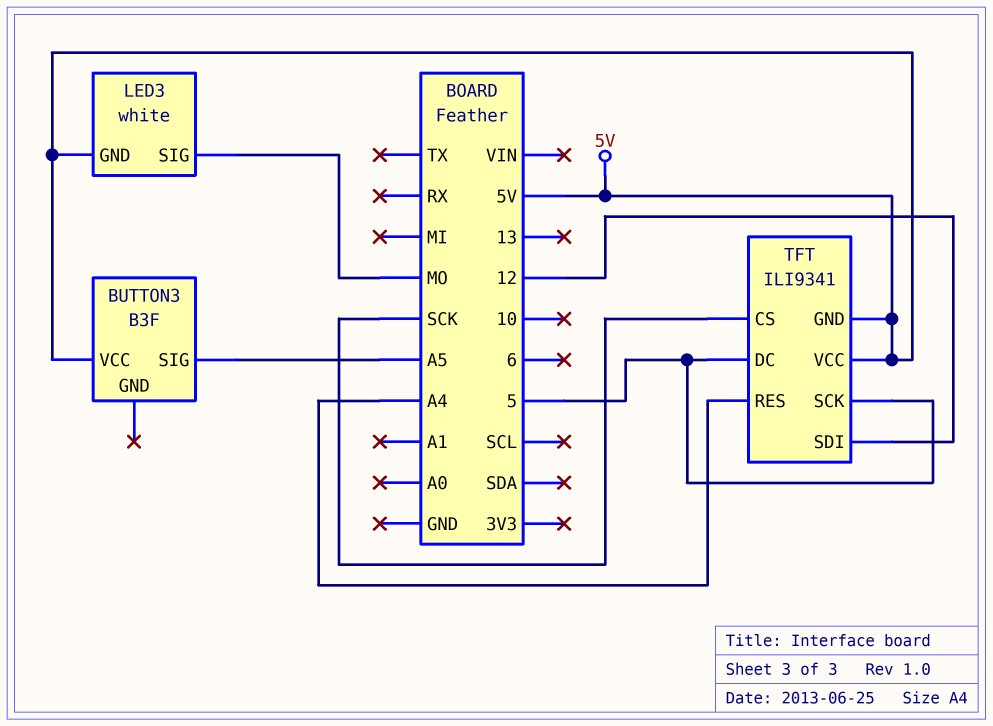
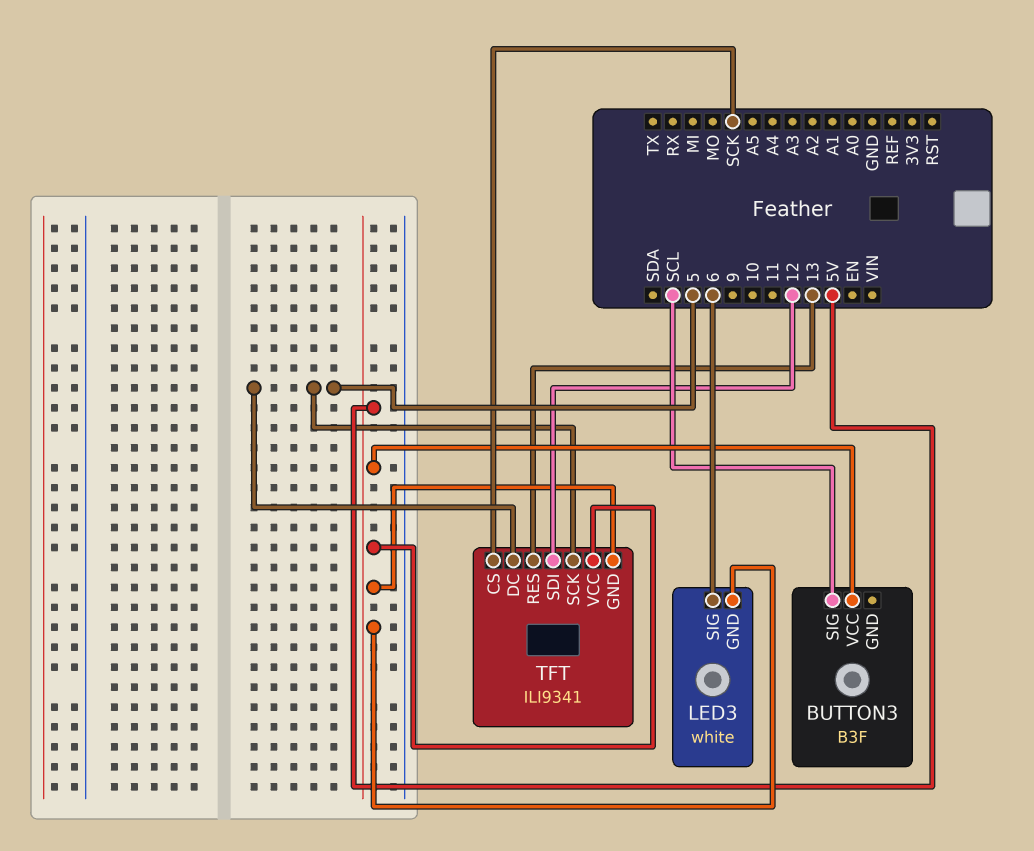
BUTTON3 pin SIG: A5 -> SCL
LED3 pin SIG: MO -> 6
TFT pin RES: A4 -> 13

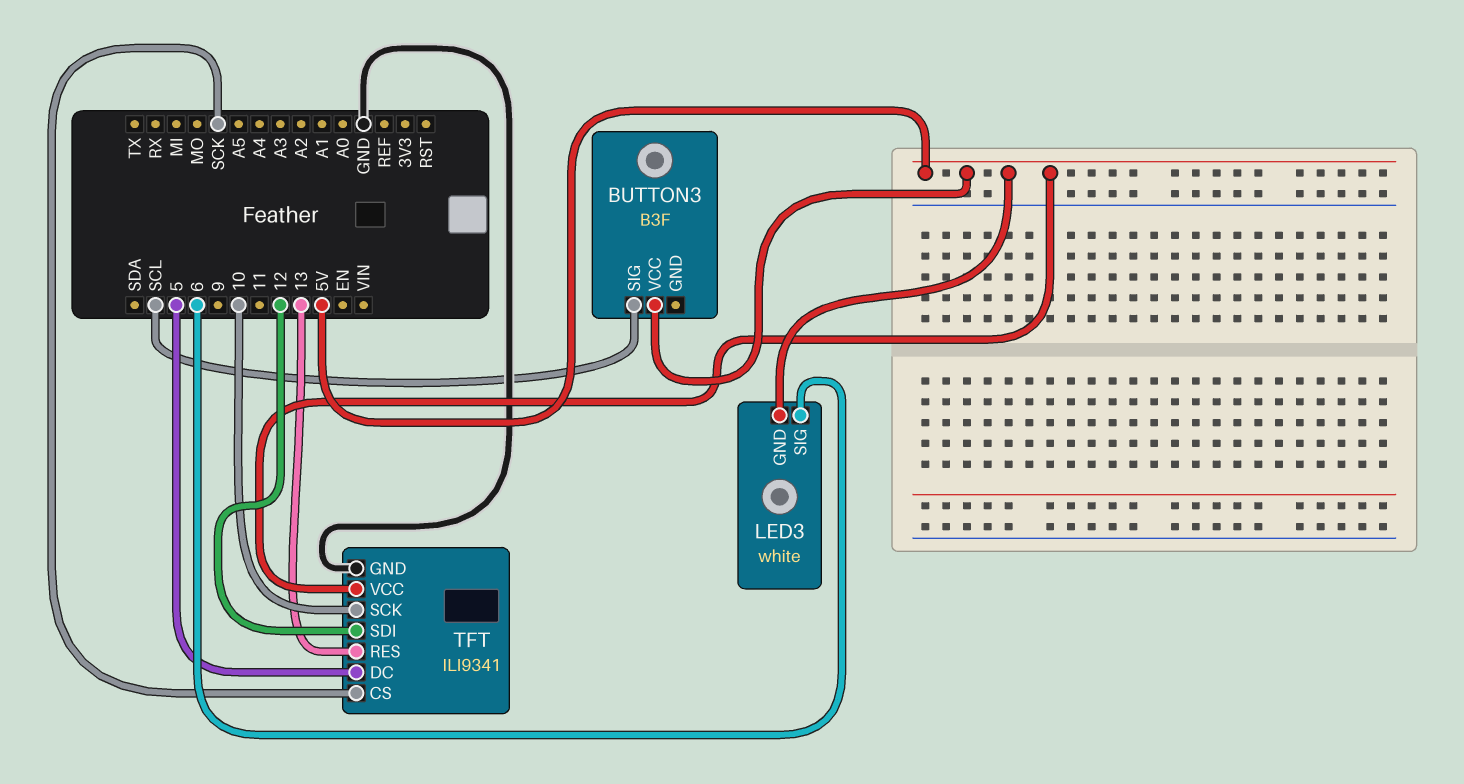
TFT pin GND: 5V -> GND
TFT pin SCK: 5 -> 10

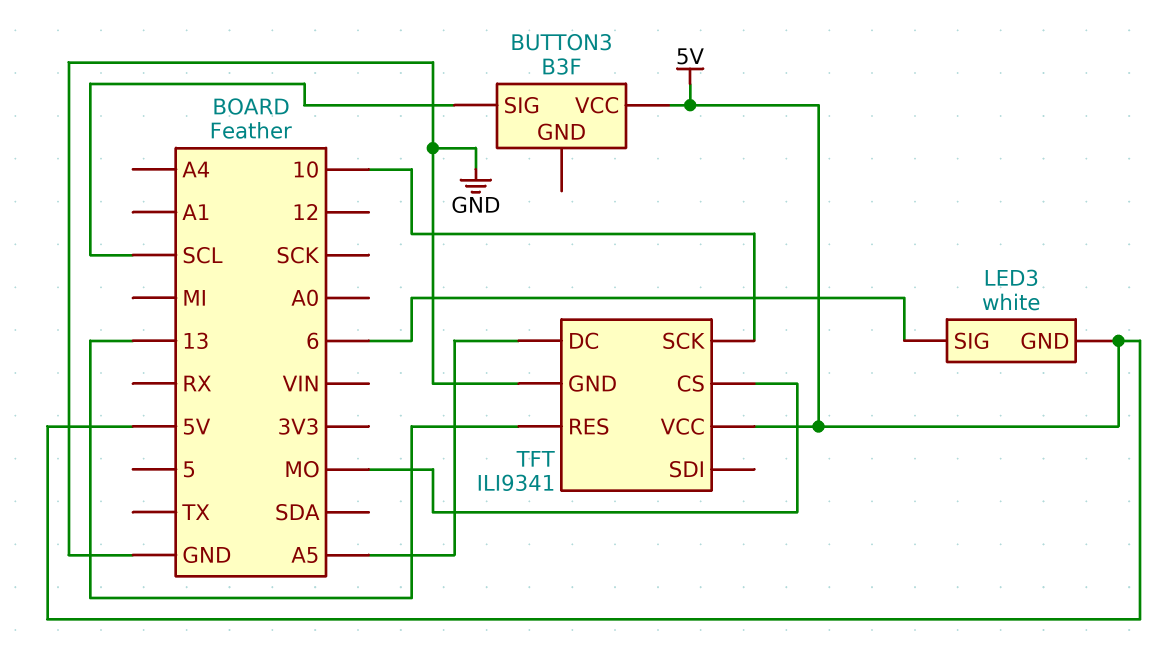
TFT pin CS: SCK -> MO
TFT pin DC: 5 -> A5
TFT pin SDI: 12 -> none

